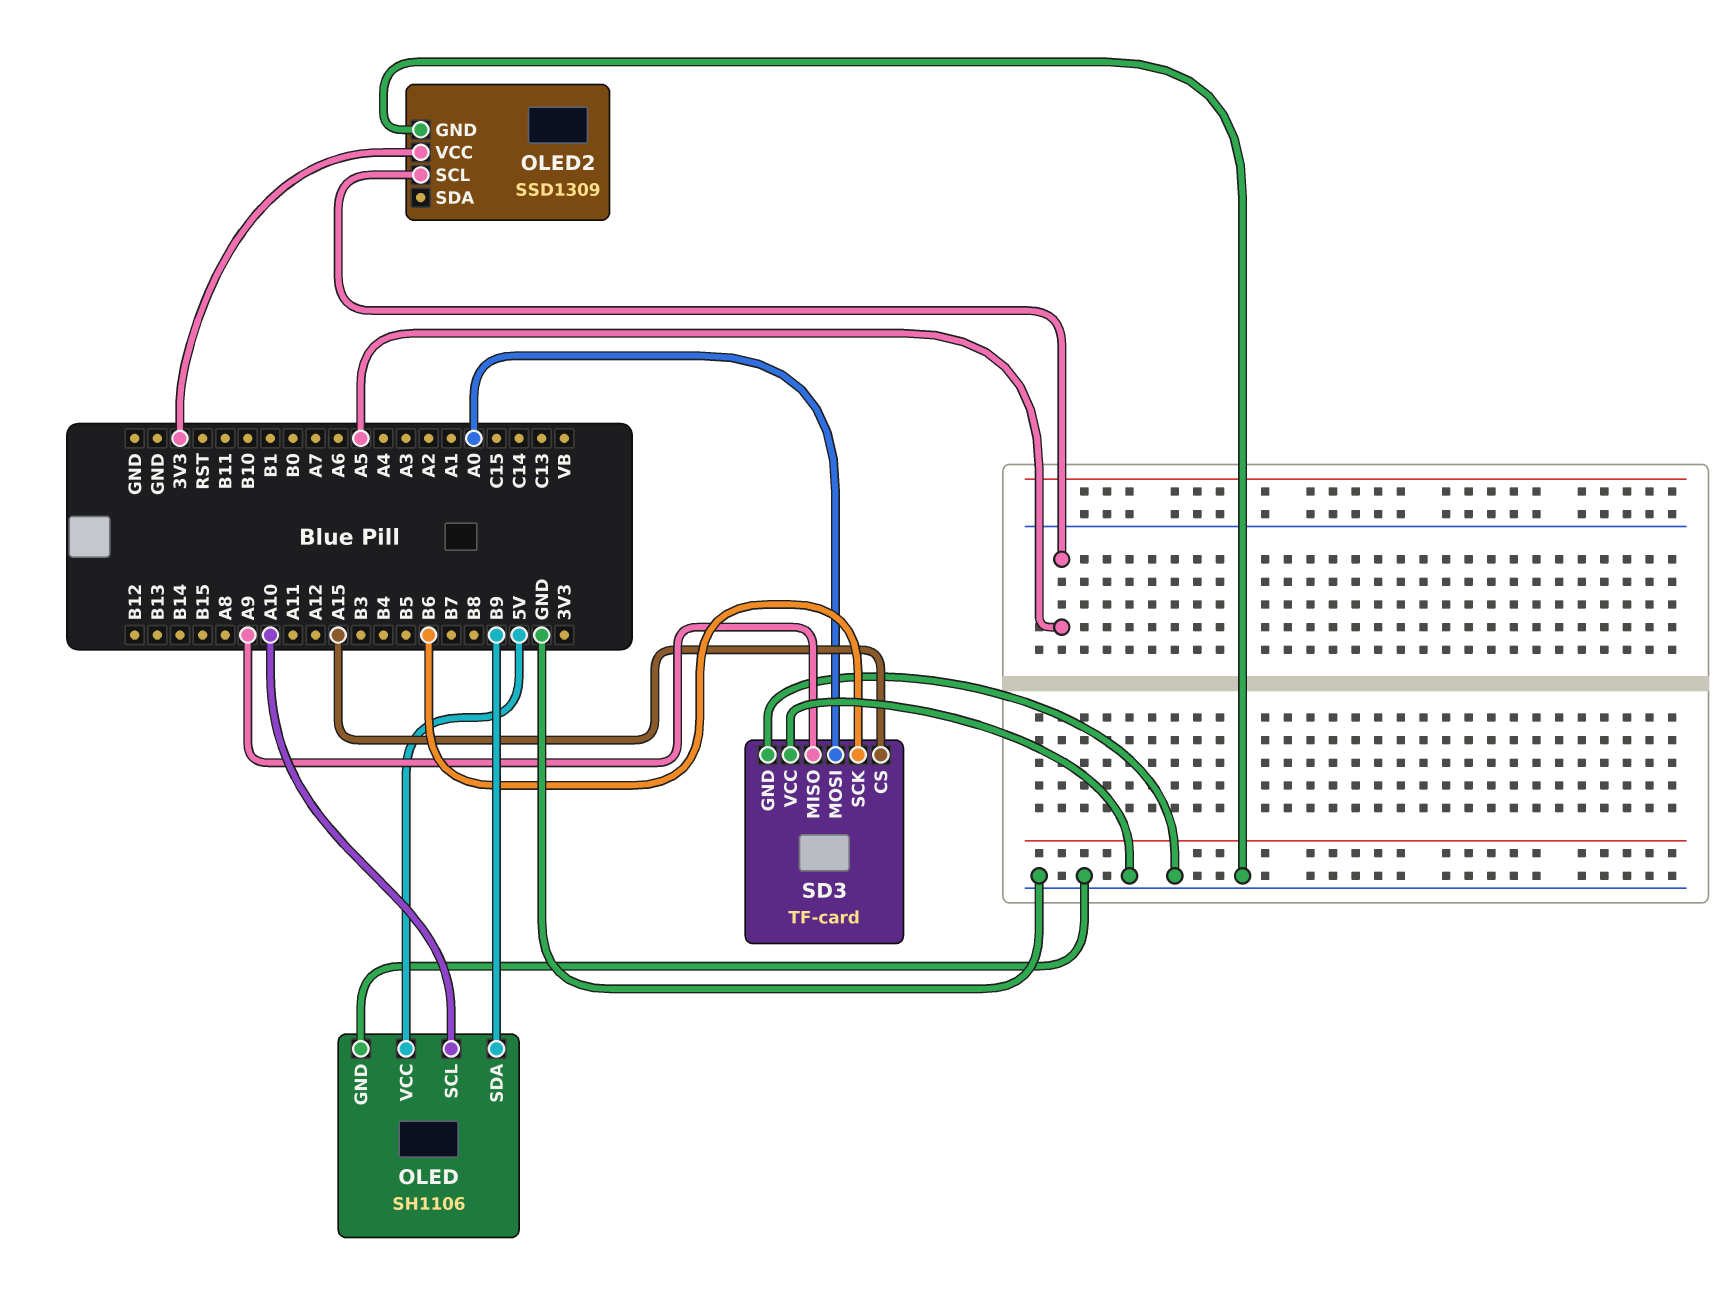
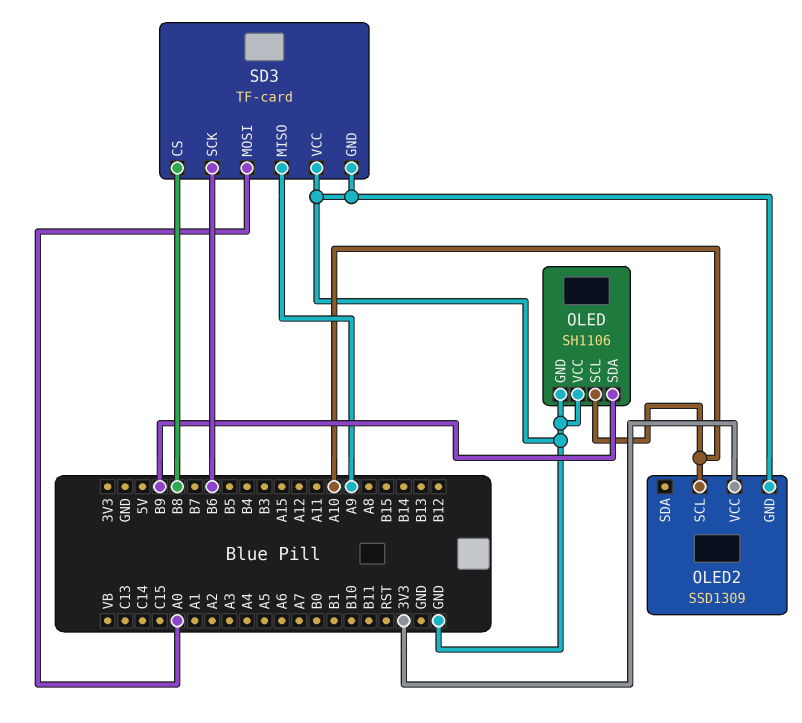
OLED pin VCC: 5V -> GND
OLED2 pin SCL: A5 -> A10
SD3 pin CS: A15 -> B8

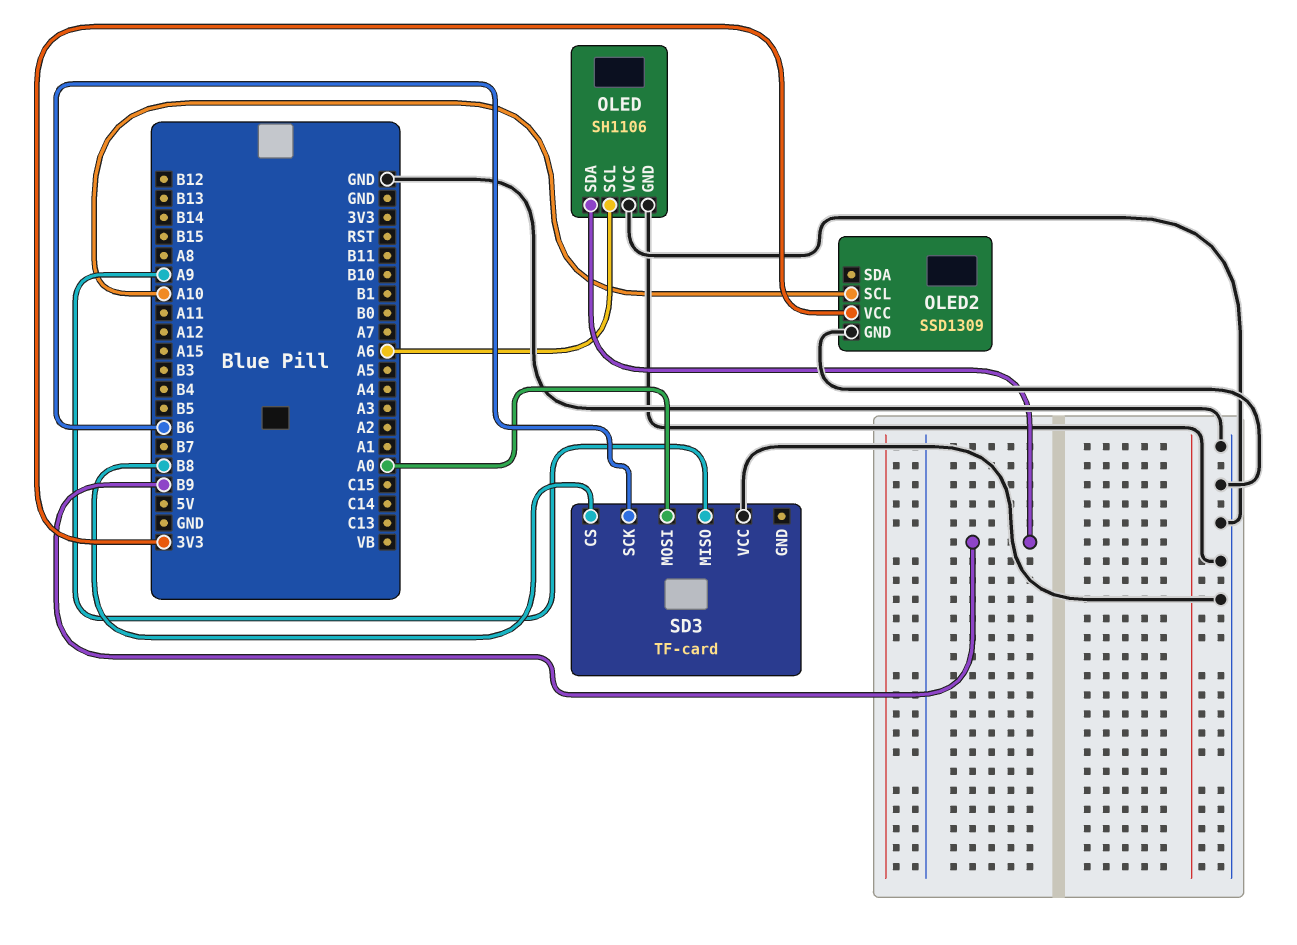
OLED pin SCL: A10 -> A6
SD3 pin GND: GND -> none

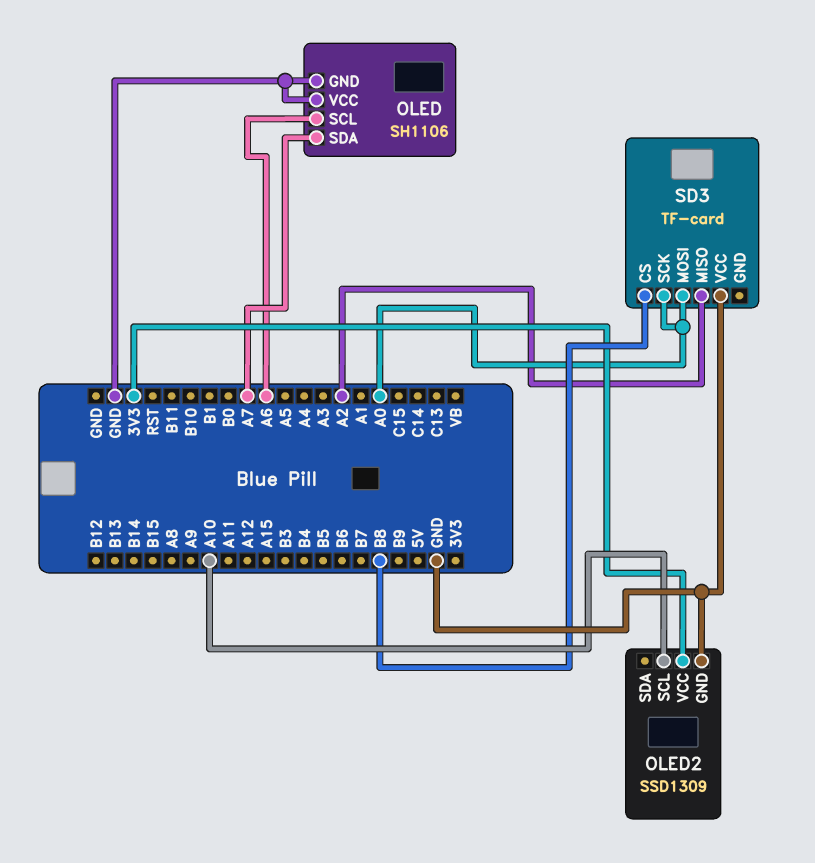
OLED pin SDA: B9 -> A7
SD3 pin MISO: A9 -> A2
SD3 pin SCK: B6 -> A0

